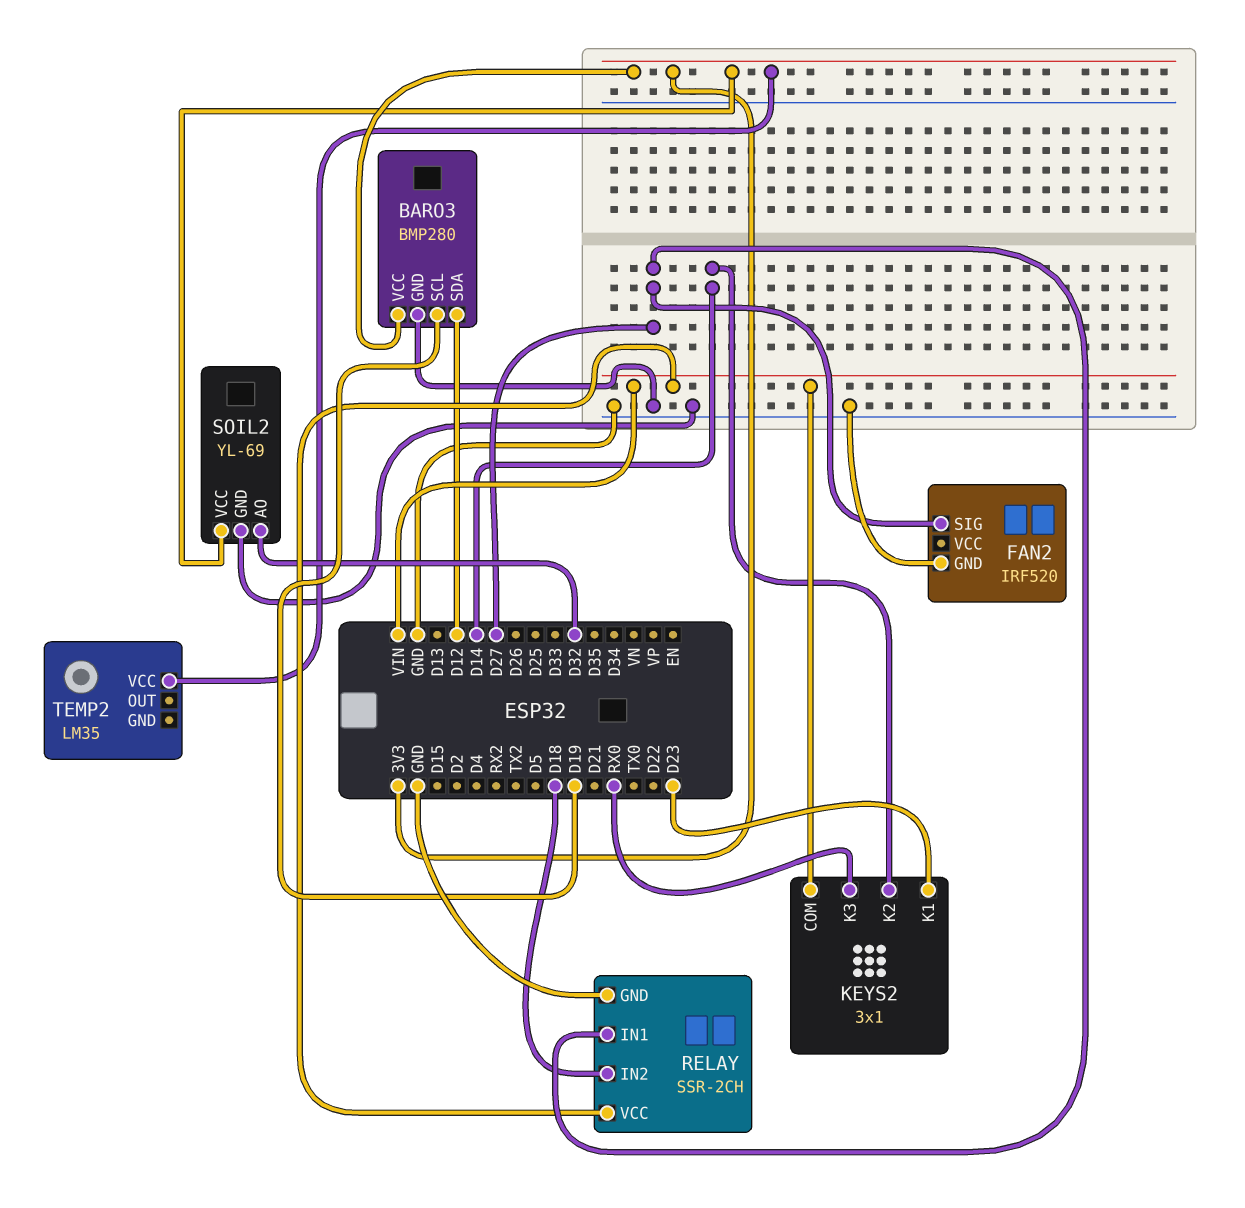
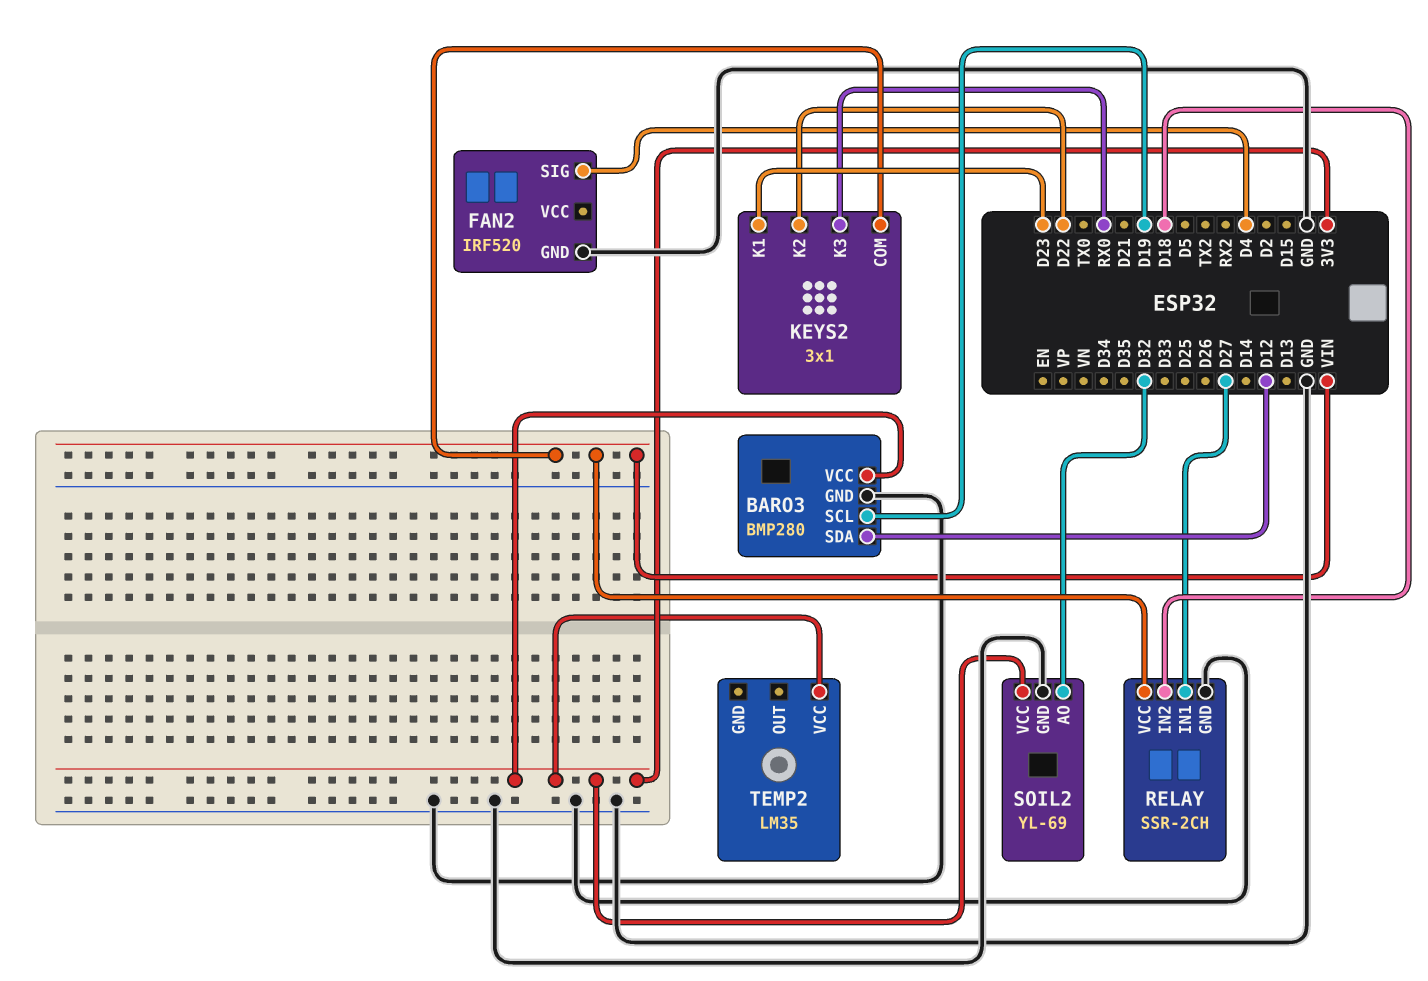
FAN2 pin SIG: D27 -> D4
KEYS2 pin K2: D14 -> D22

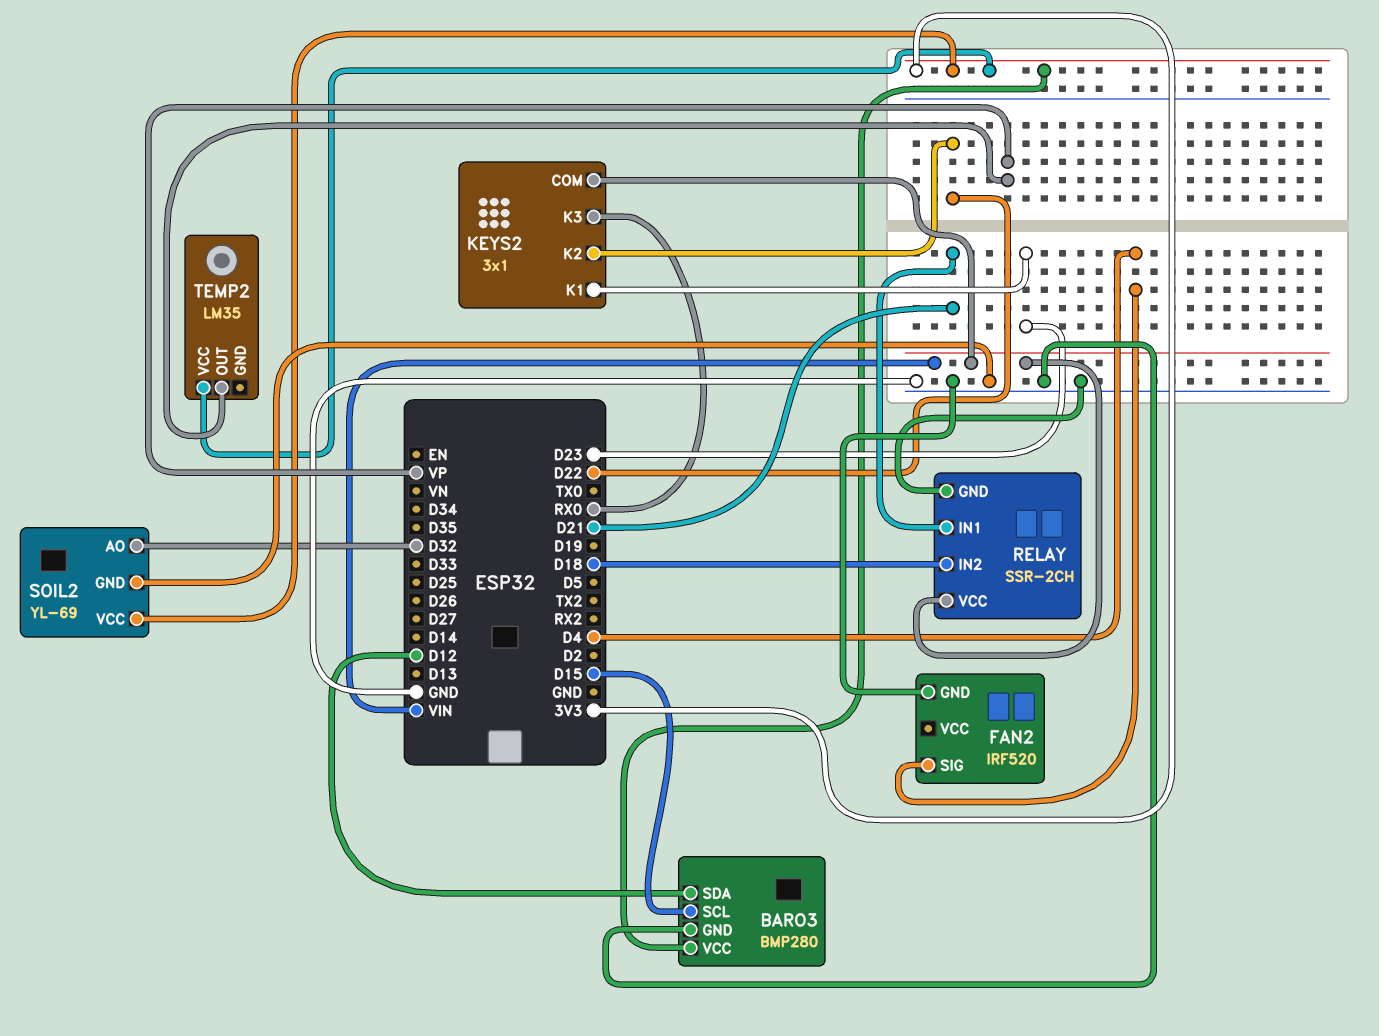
BARO3 pin SCL: D19 -> D15
RELAY pin IN1: D27 -> D21
TEMP2 pin OUT: none -> VP

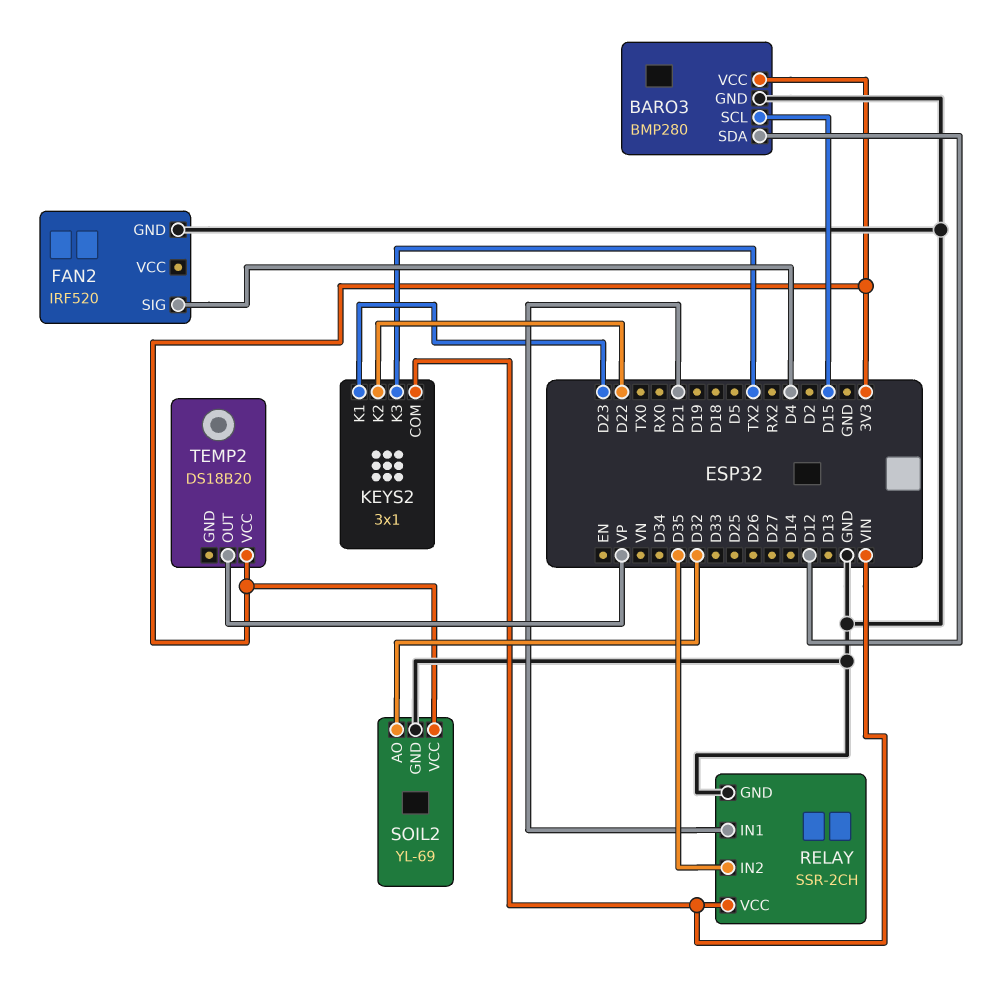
KEYS2 pin K3: RX0 -> TX2
RELAY pin IN2: D18 -> D35
TEMP2: LM35 -> DS18B20

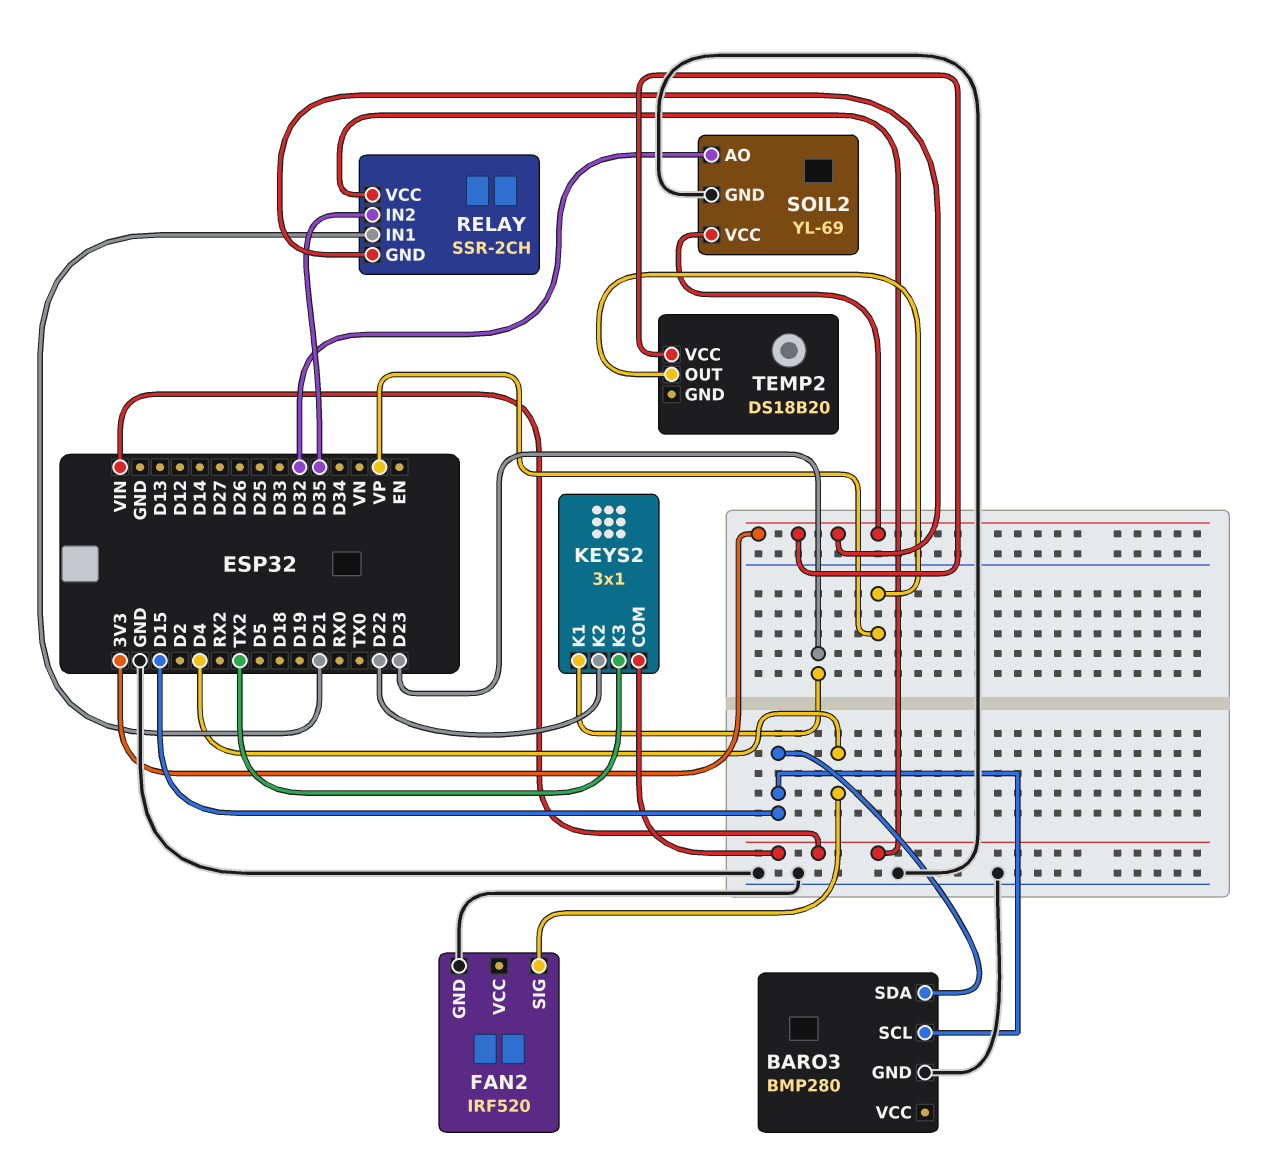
BARO3 pin SDA: D12 -> D15
BARO3 pin VCC: 3V3 -> none
RELAY pin GND: GND -> 3V3

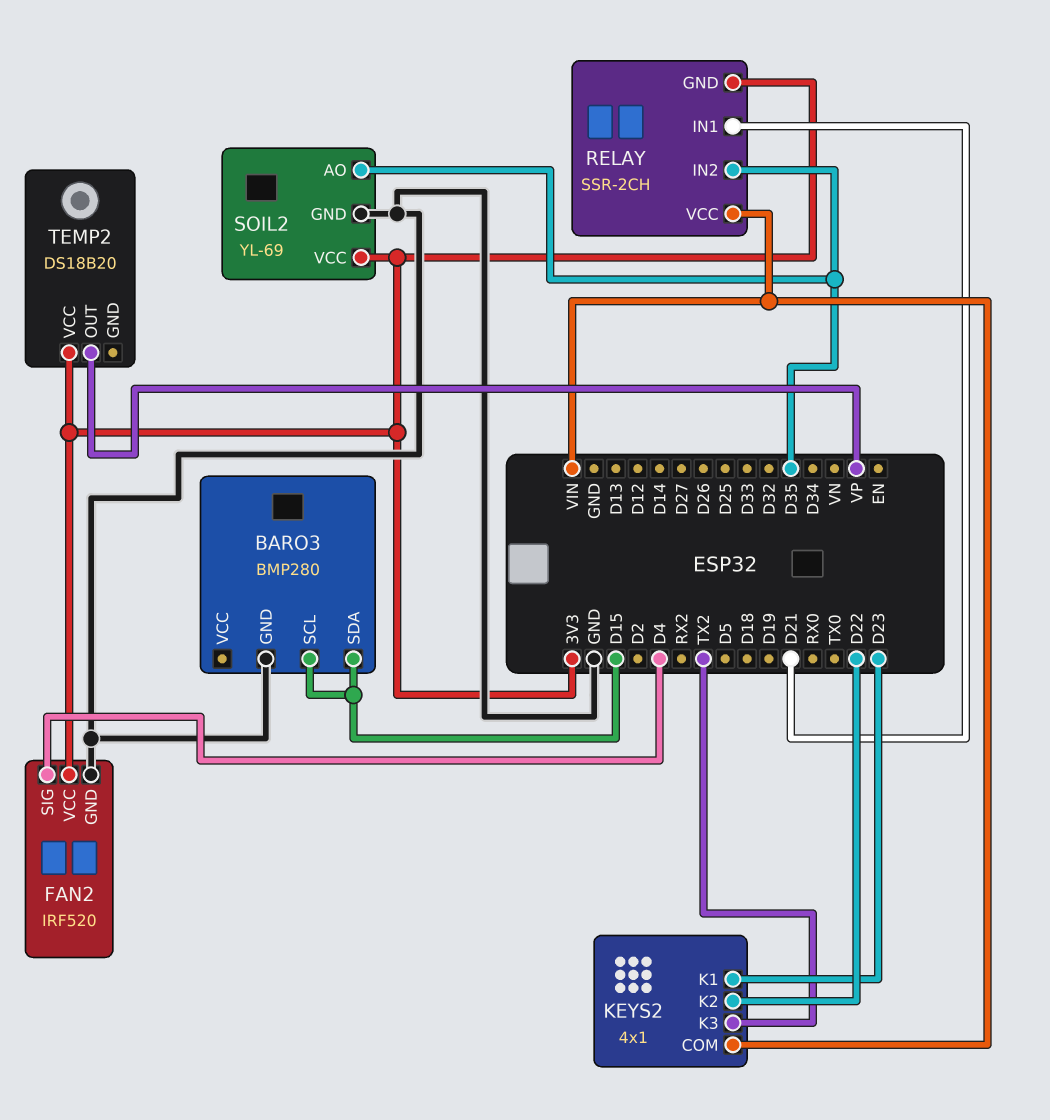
FAN2 pin VCC: none -> 3V3
KEYS2: 3x1 -> 4x1
SOIL2 pin AO: D32 -> D35

